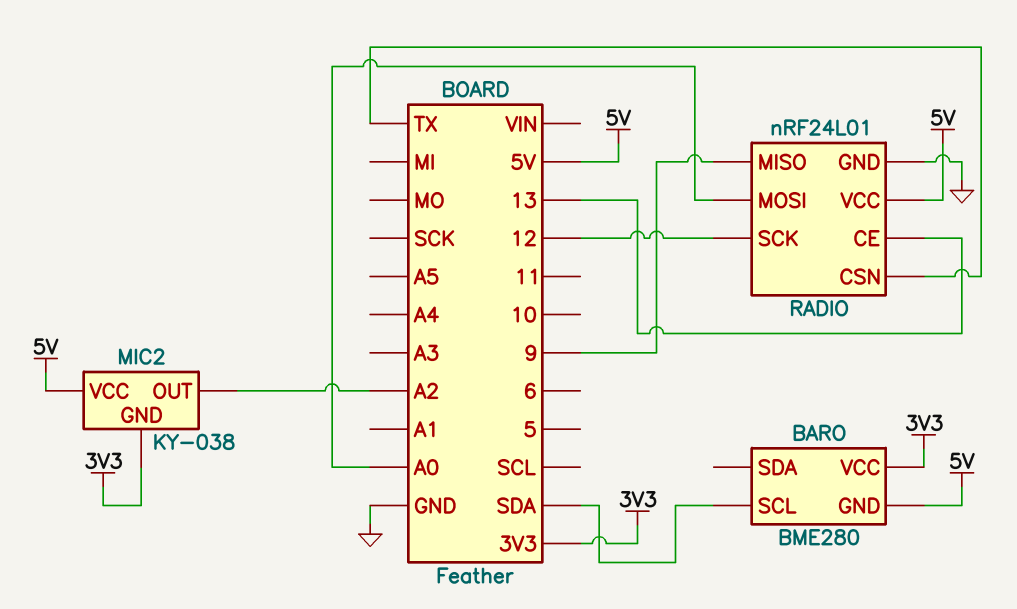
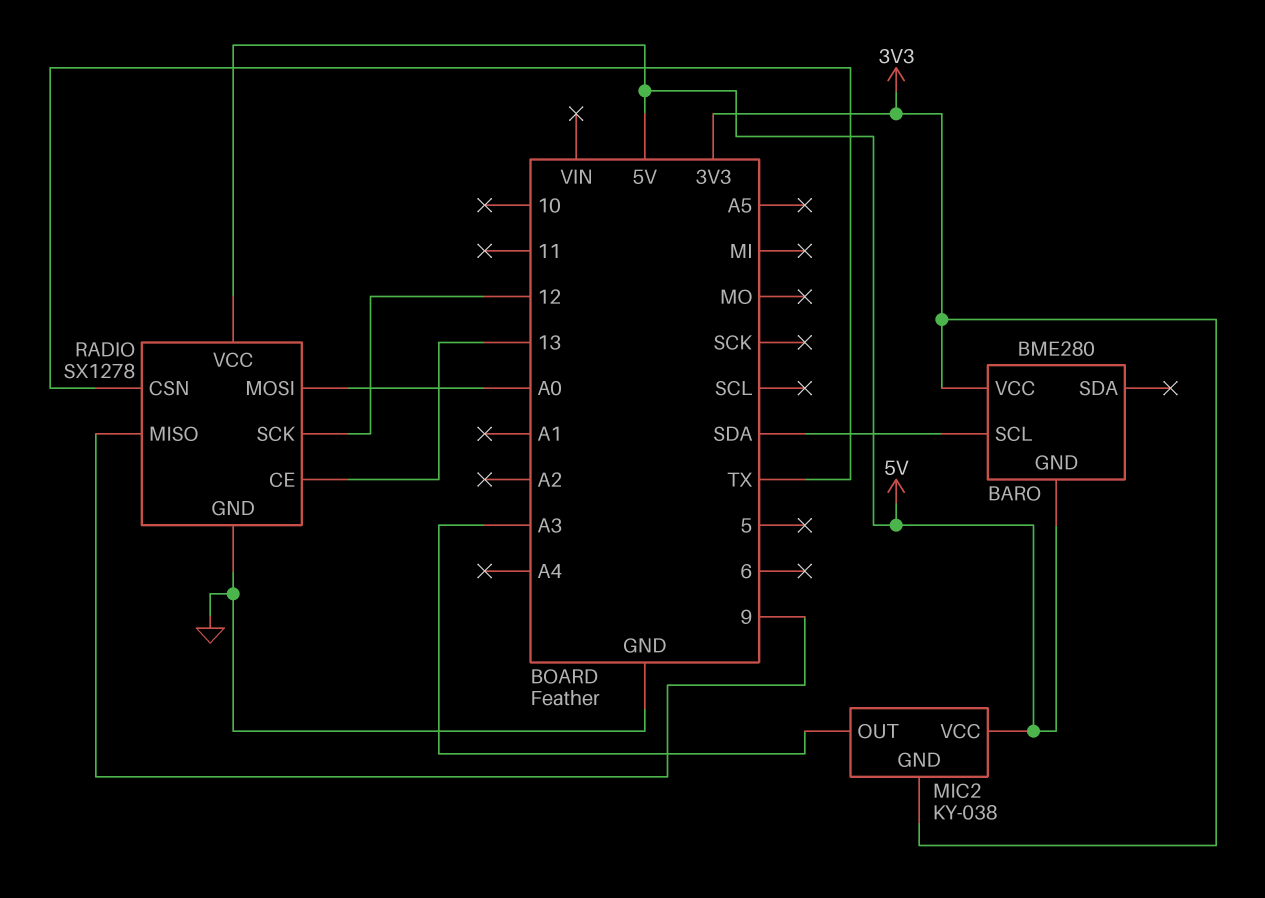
MIC2 pin OUT: A2 -> A3
RADIO: nRF24L01 -> SX1278

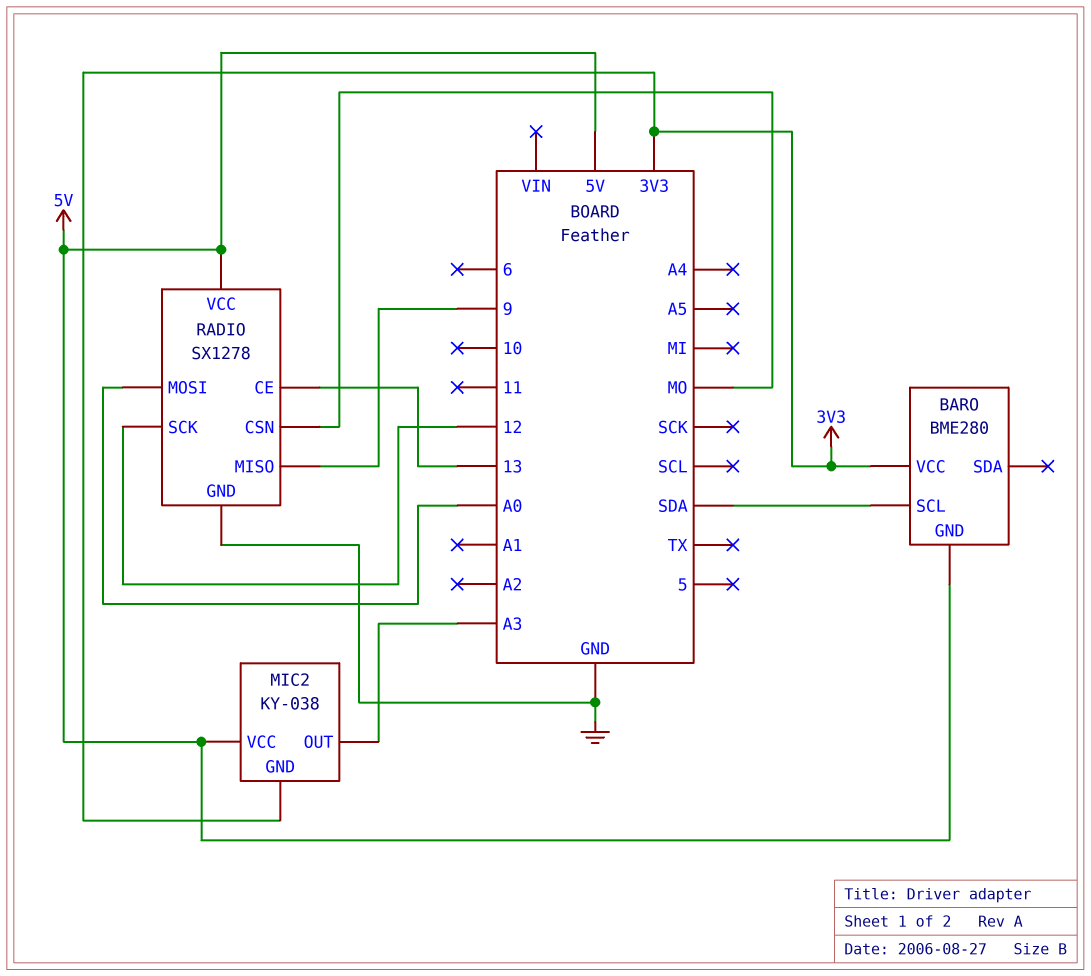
RADIO pin CSN: TX -> MO

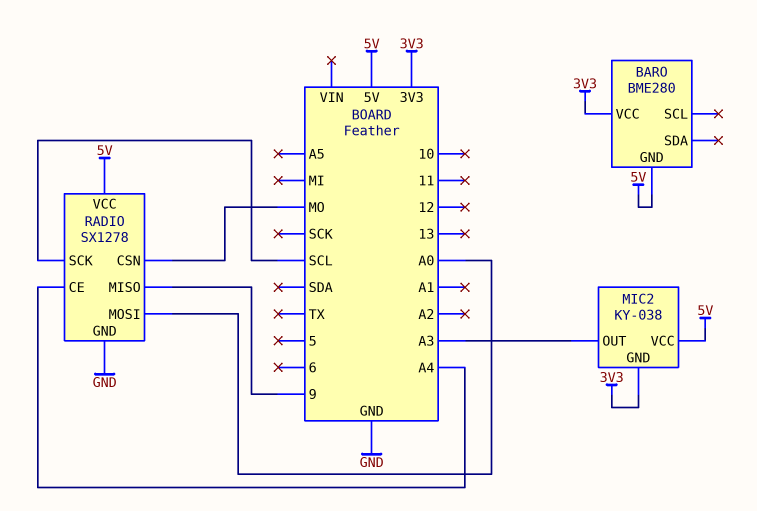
BARO pin SCL: SDA -> none
RADIO pin CE: 13 -> A4
RADIO pin SCK: 12 -> SCL

